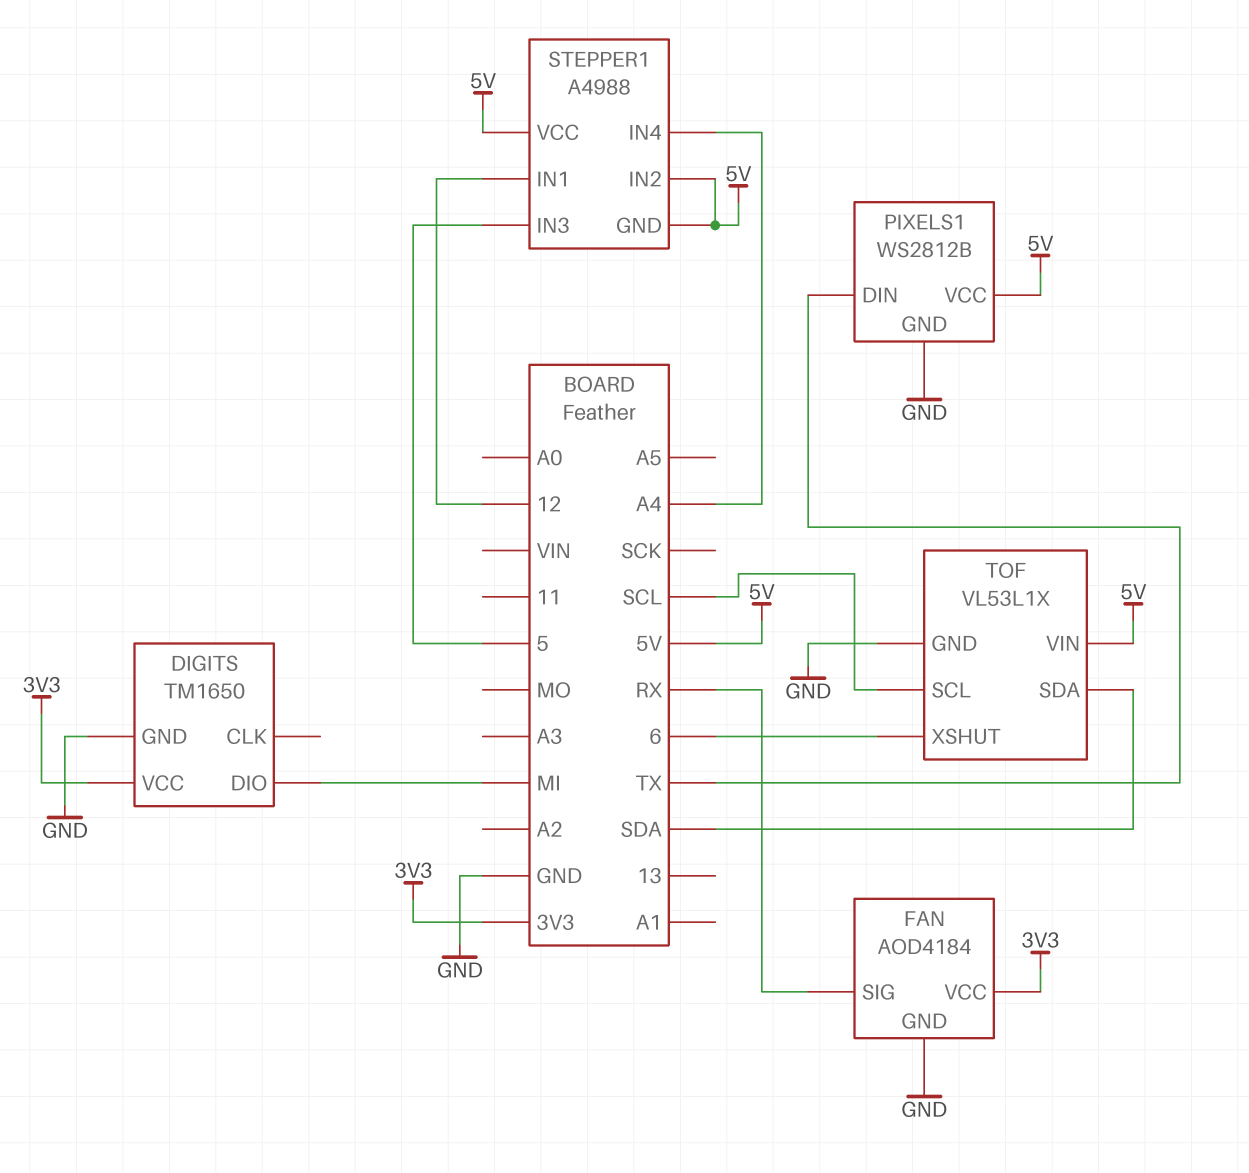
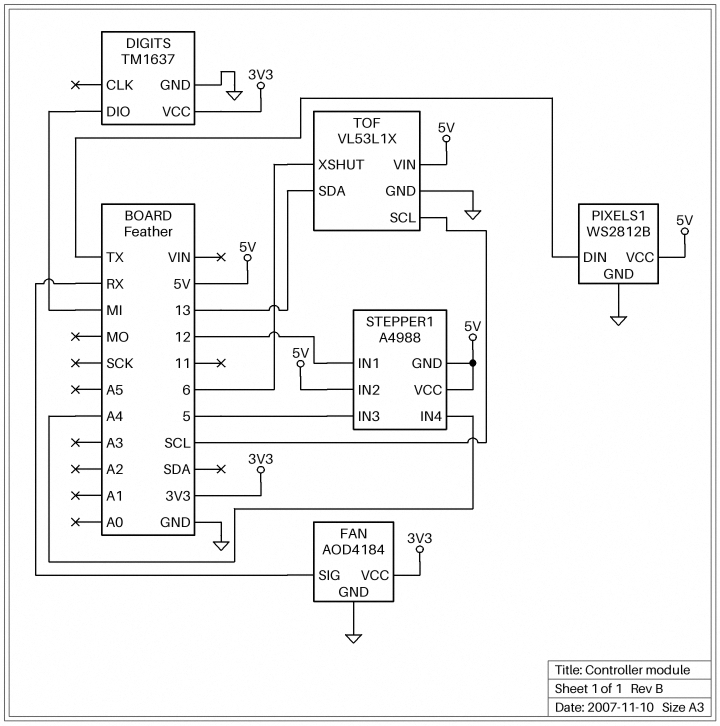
DIGITS: TM1650 -> TM1637
TOF pin SDA: SDA -> 13

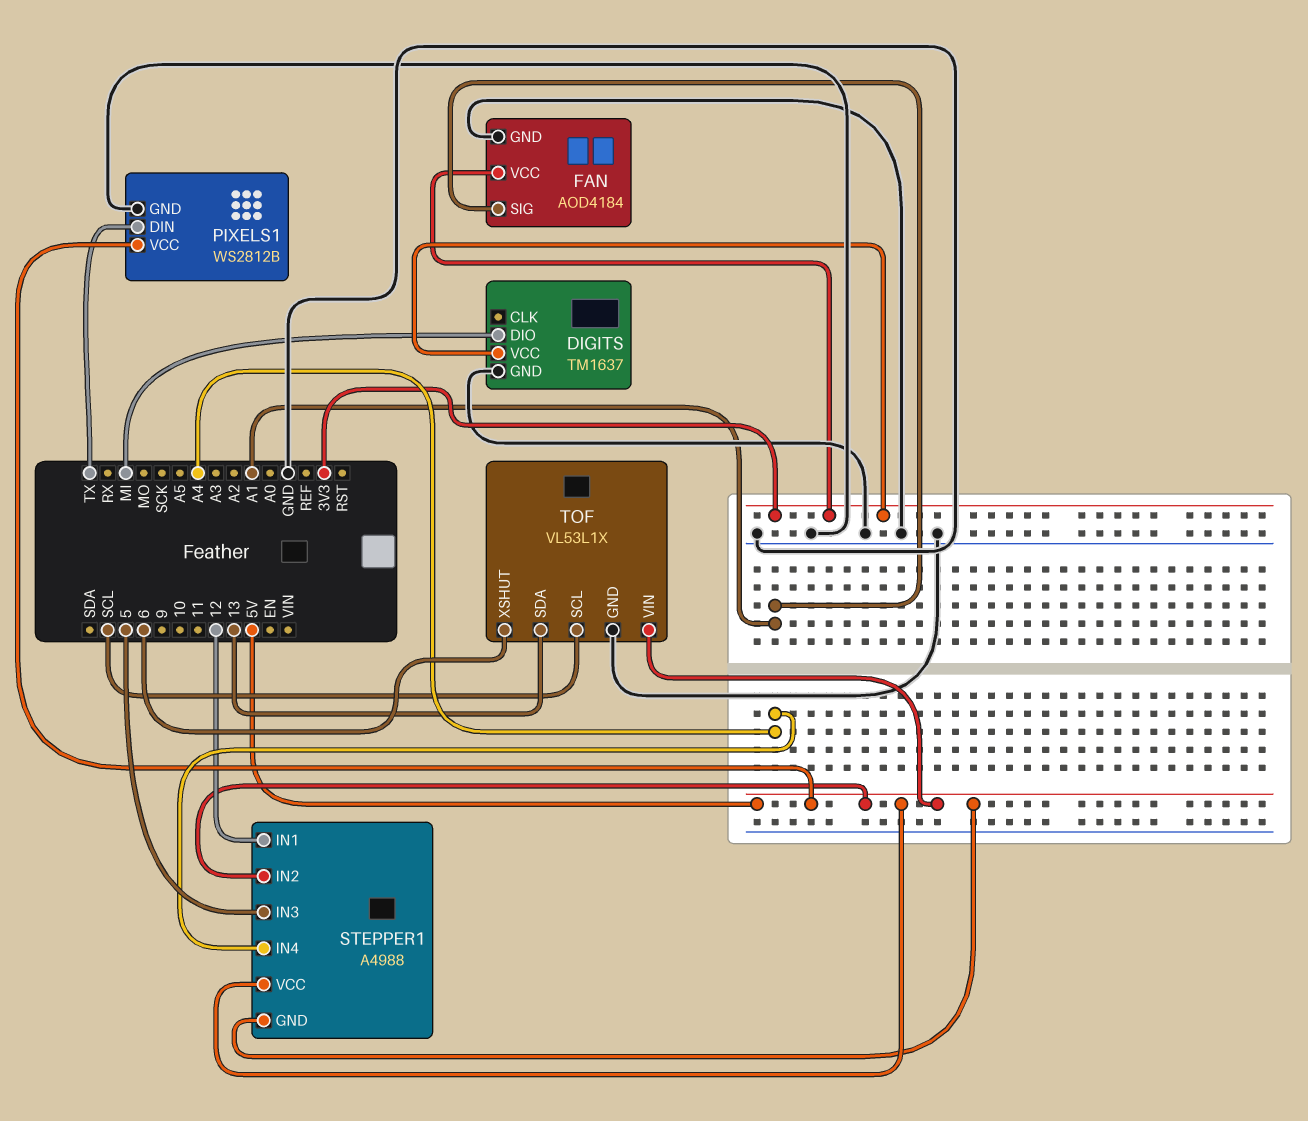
FAN pin SIG: RX -> A1

